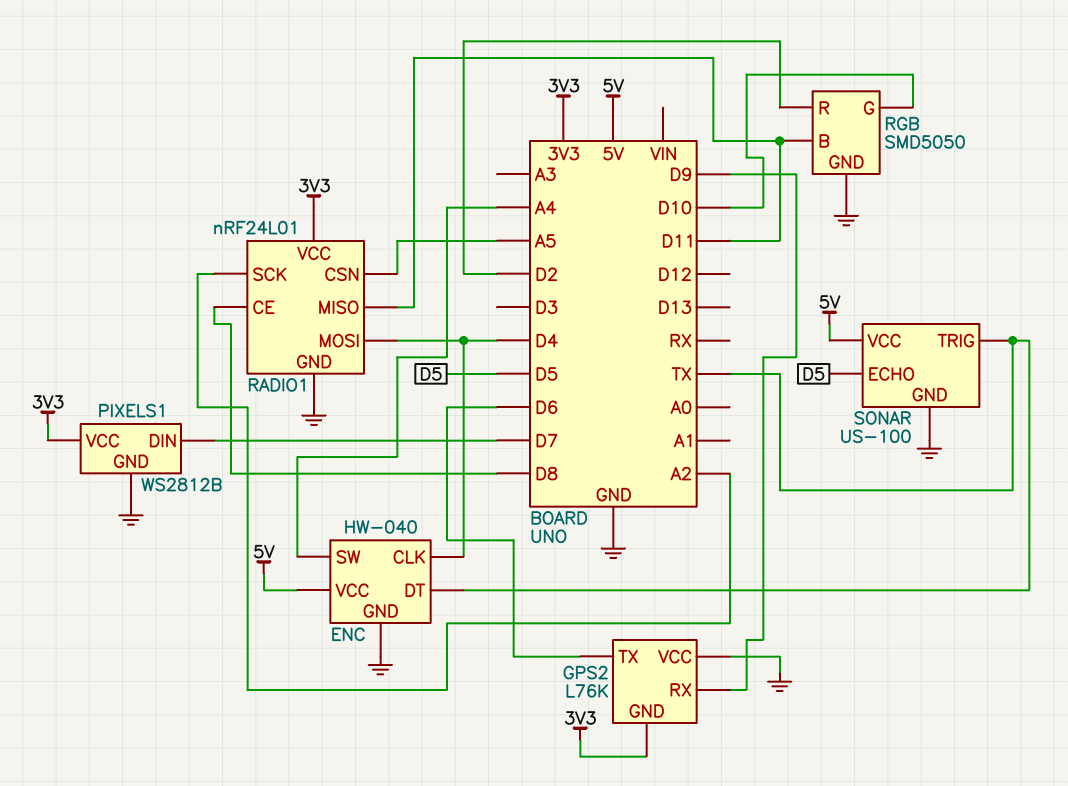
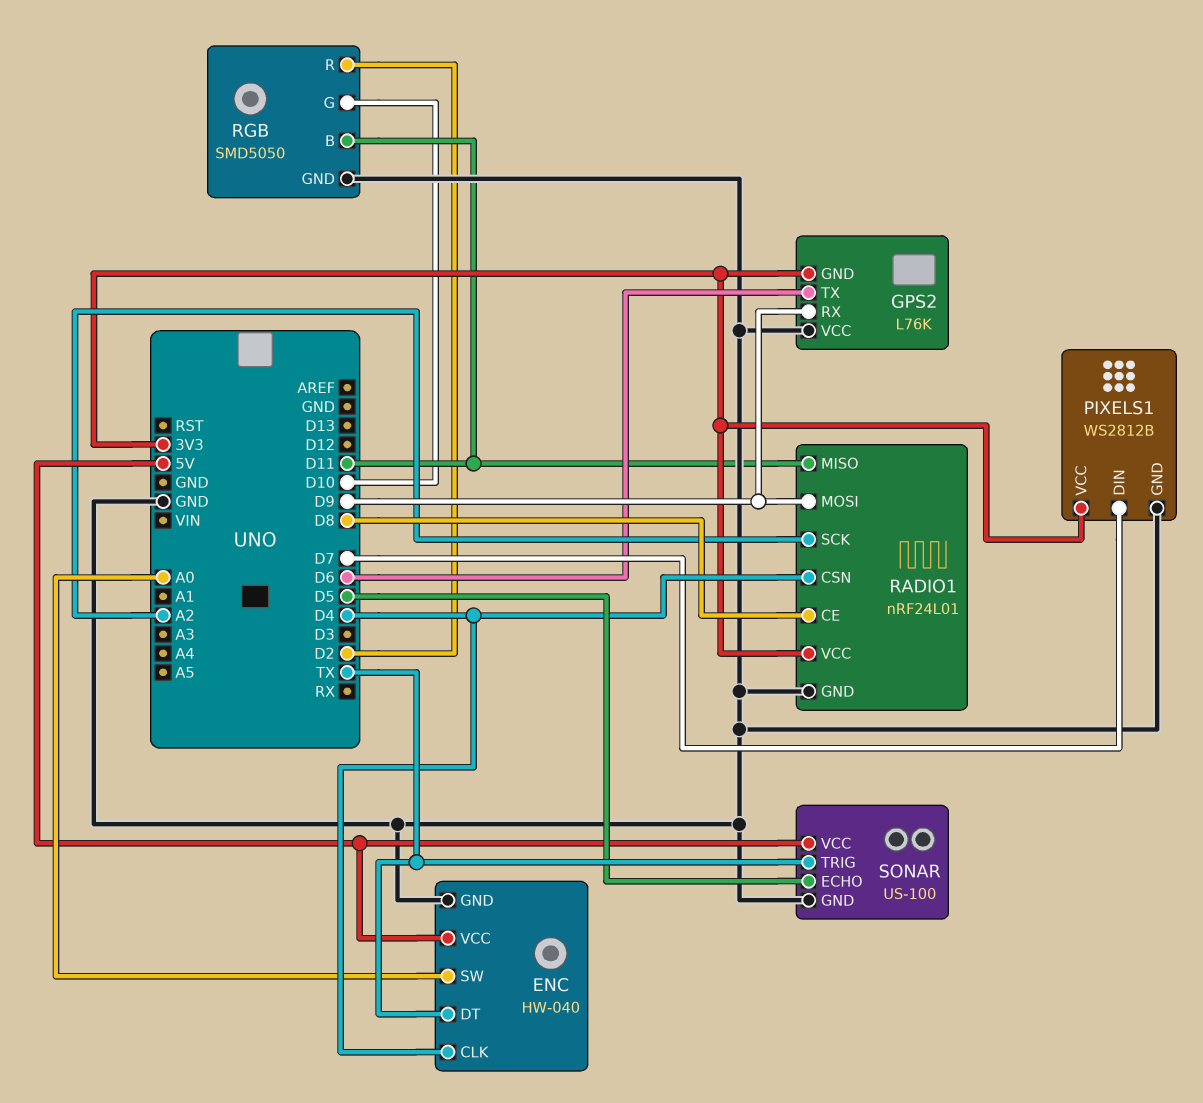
ENC pin SW: A4 -> A0
RADIO1 pin CSN: A5 -> D4
RADIO1 pin MOSI: D4 -> D9

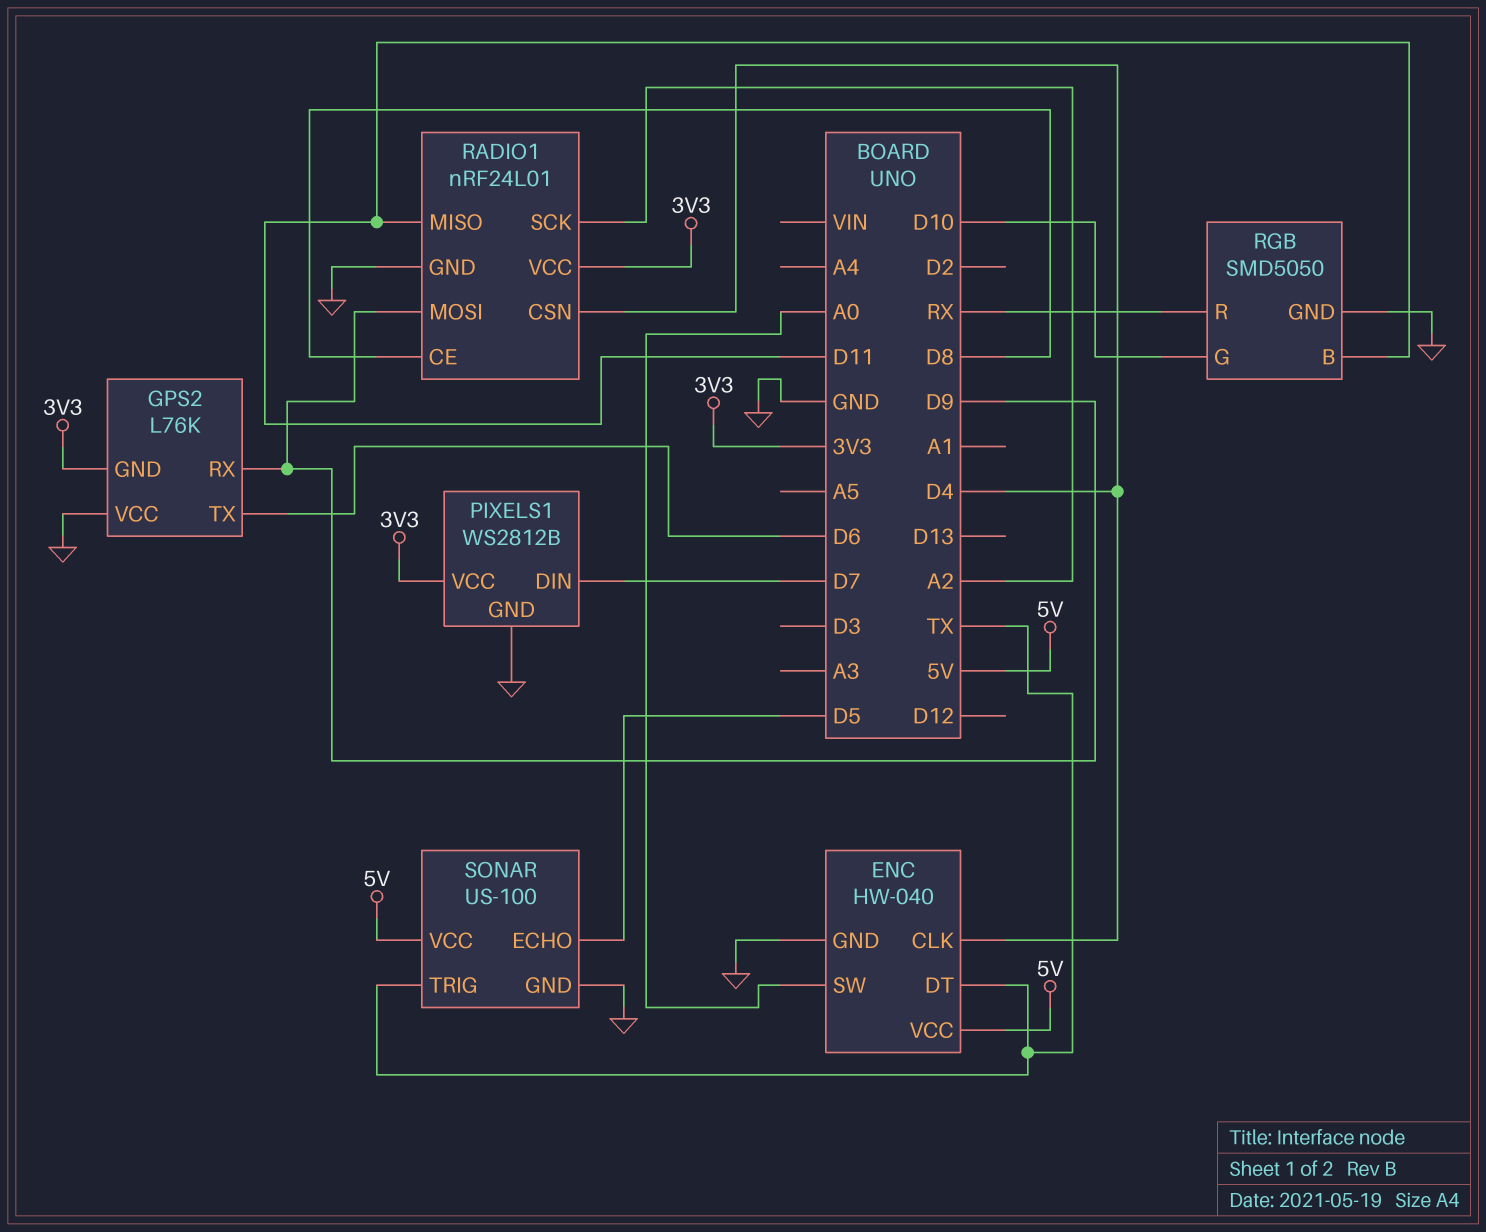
RGB pin R: D2 -> RX

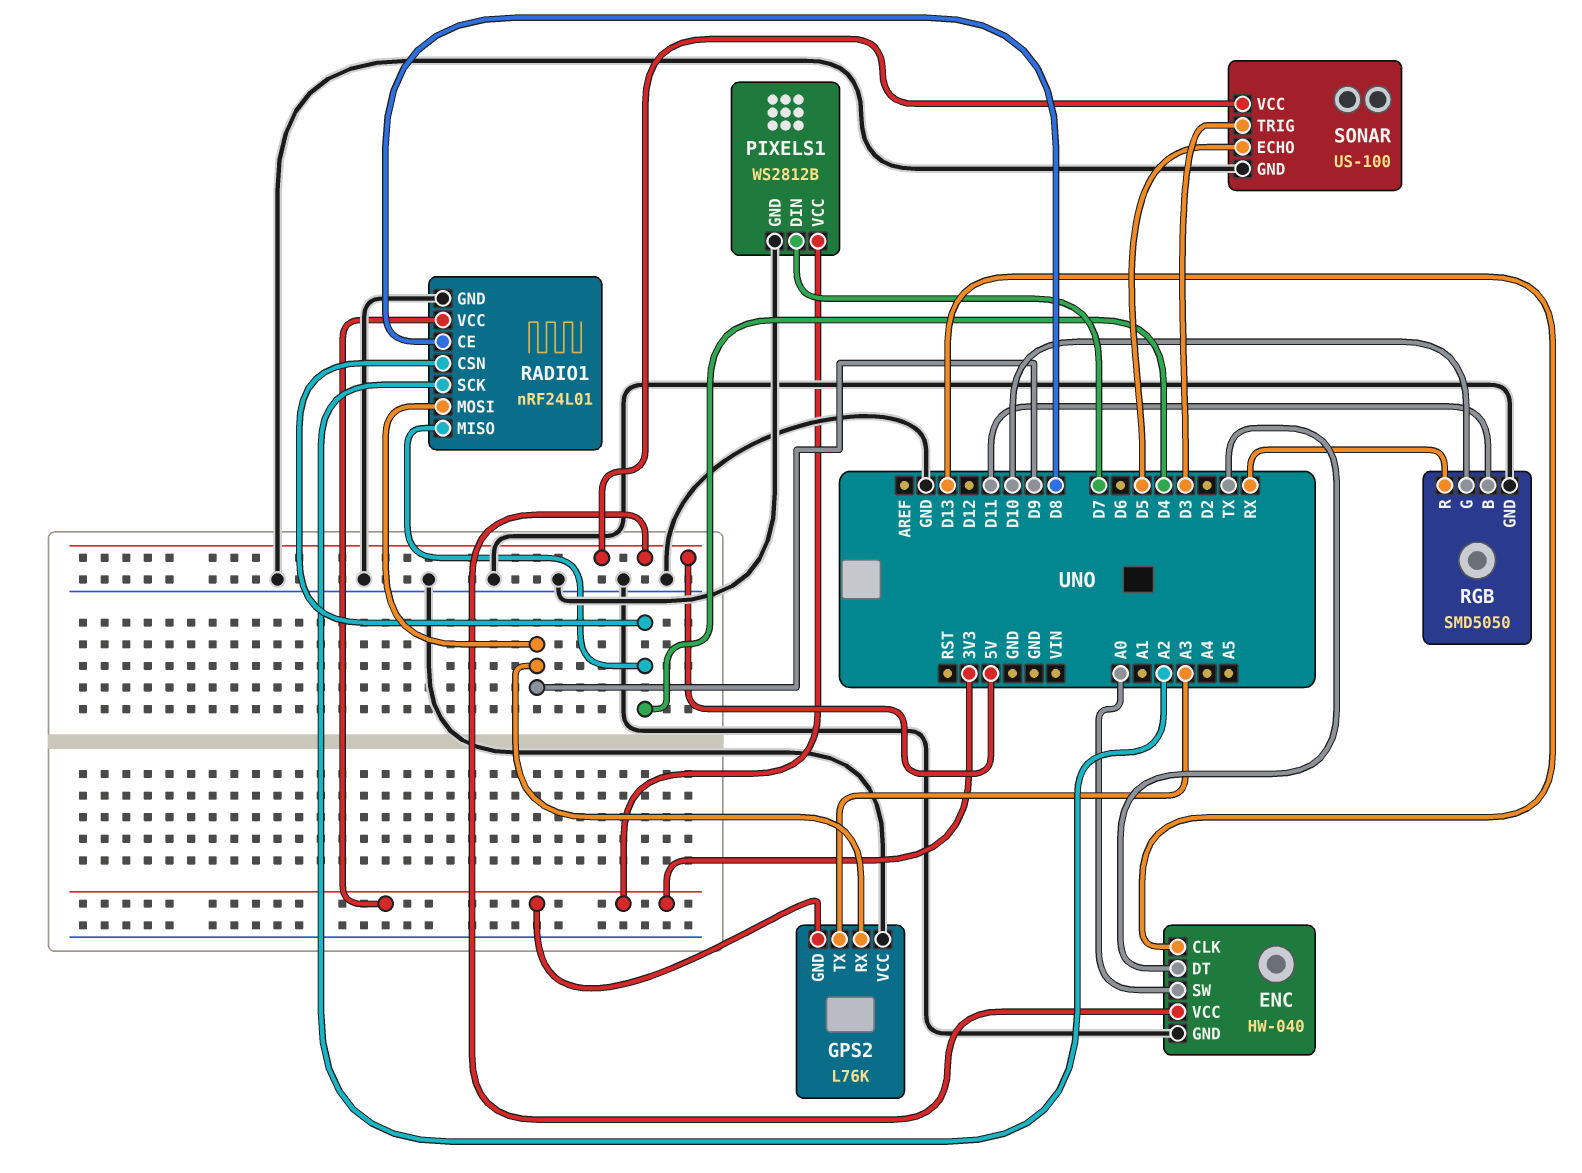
ENC pin CLK: D4 -> D13
GPS2 pin TX: D6 -> A3
RADIO1 pin MISO: D11 -> D4
SONAR pin TRIG: TX -> D3

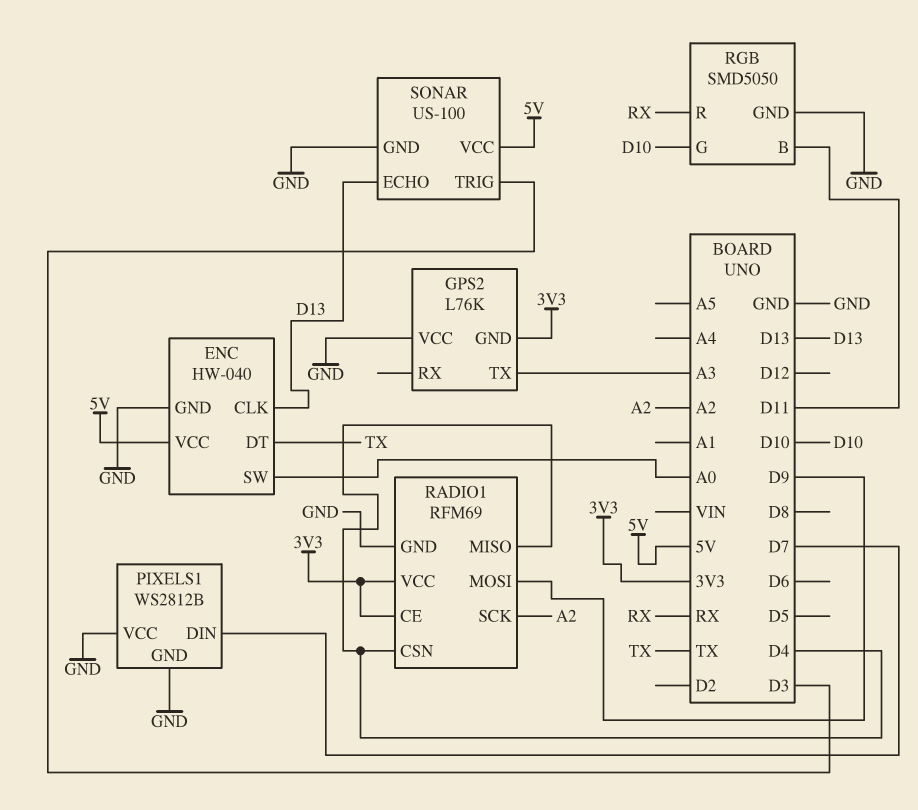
GPS2 pin RX: D9 -> none
PIXELS1 pin VCC: 3V3 -> GND
RADIO1: nRF24L01 -> RFM69
RADIO1 pin CE: D8 -> 3V3
SONAR pin ECHO: D5 -> D13

